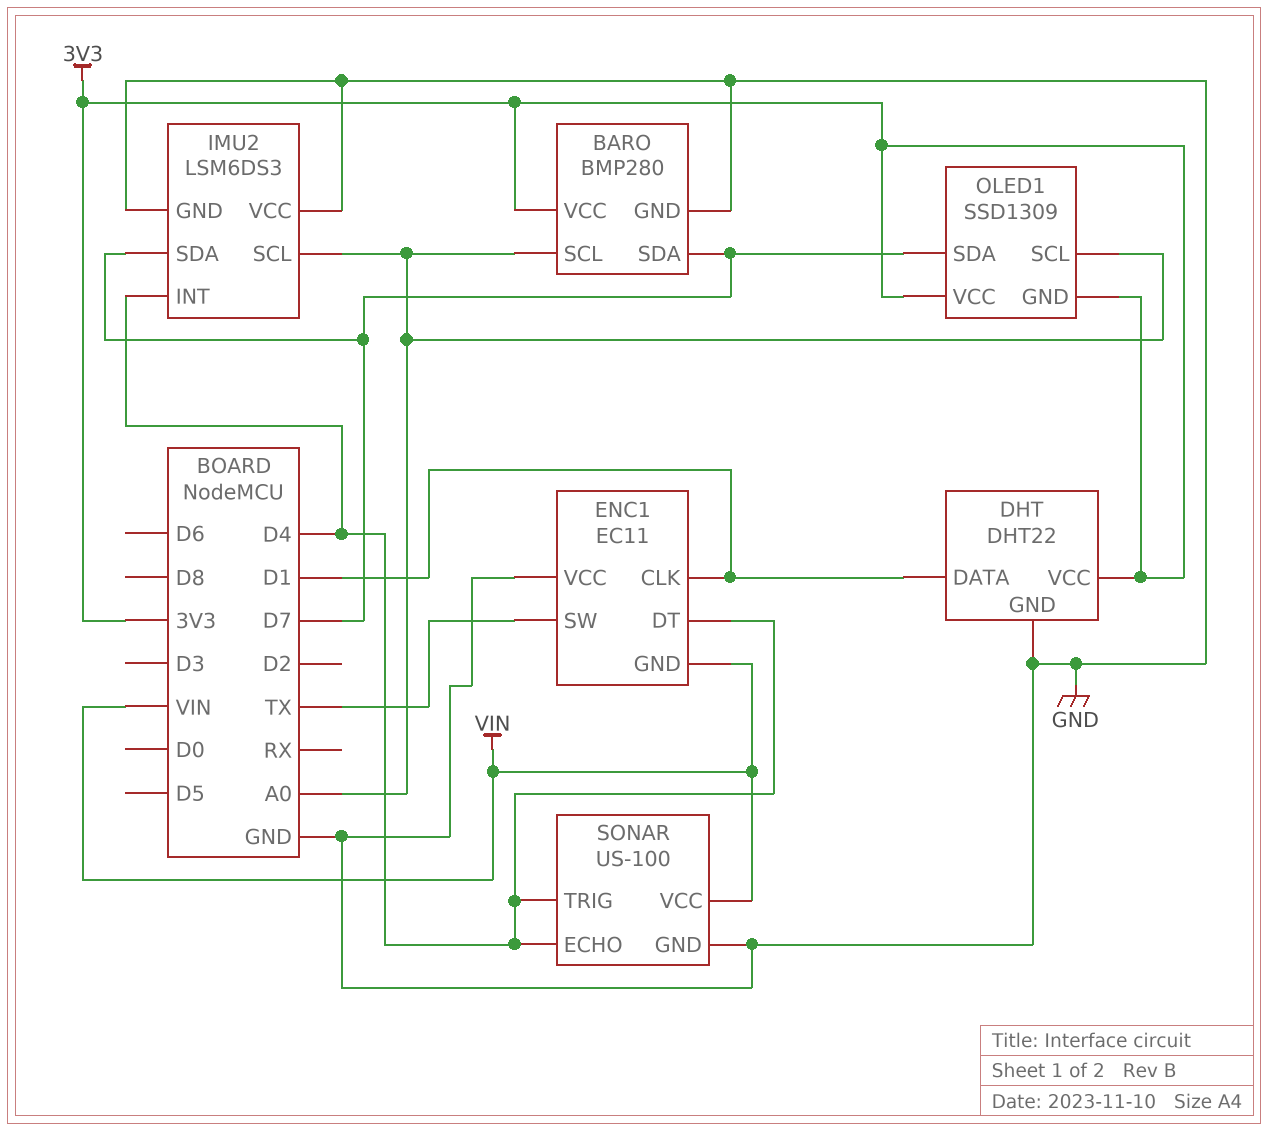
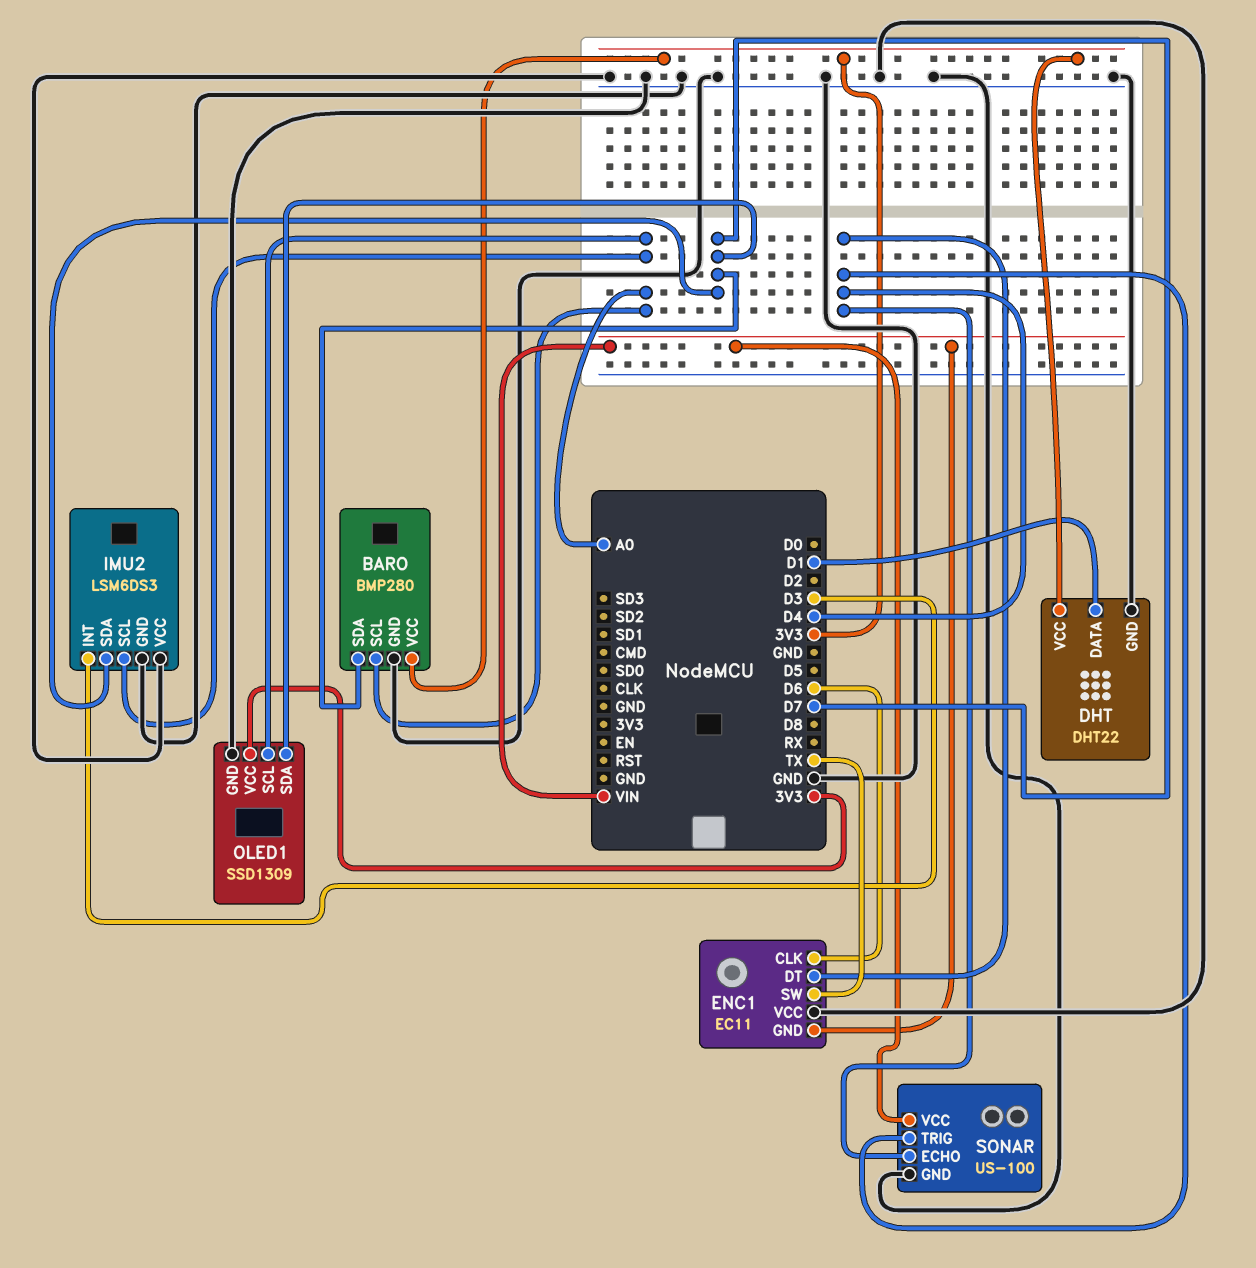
ENC1 pin CLK: D1 -> D6
IMU2 pin INT: D4 -> D3
OLED1 pin GND: 3V3 -> GND

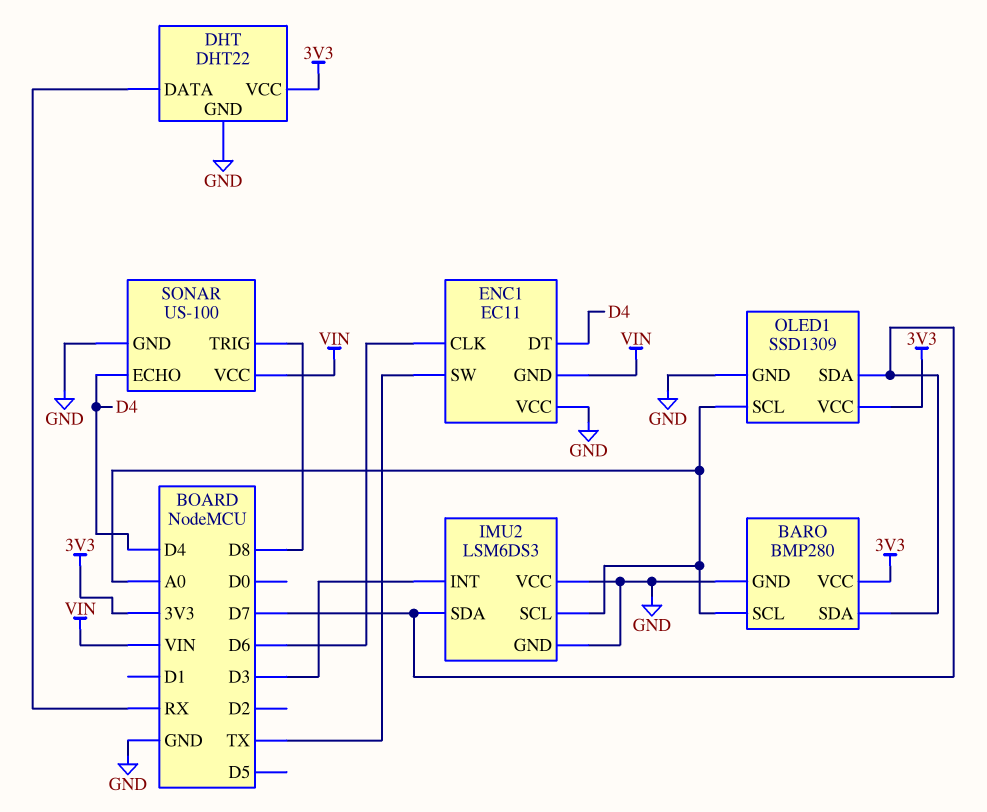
DHT pin DATA: D1 -> RX
SONAR pin TRIG: D4 -> D8

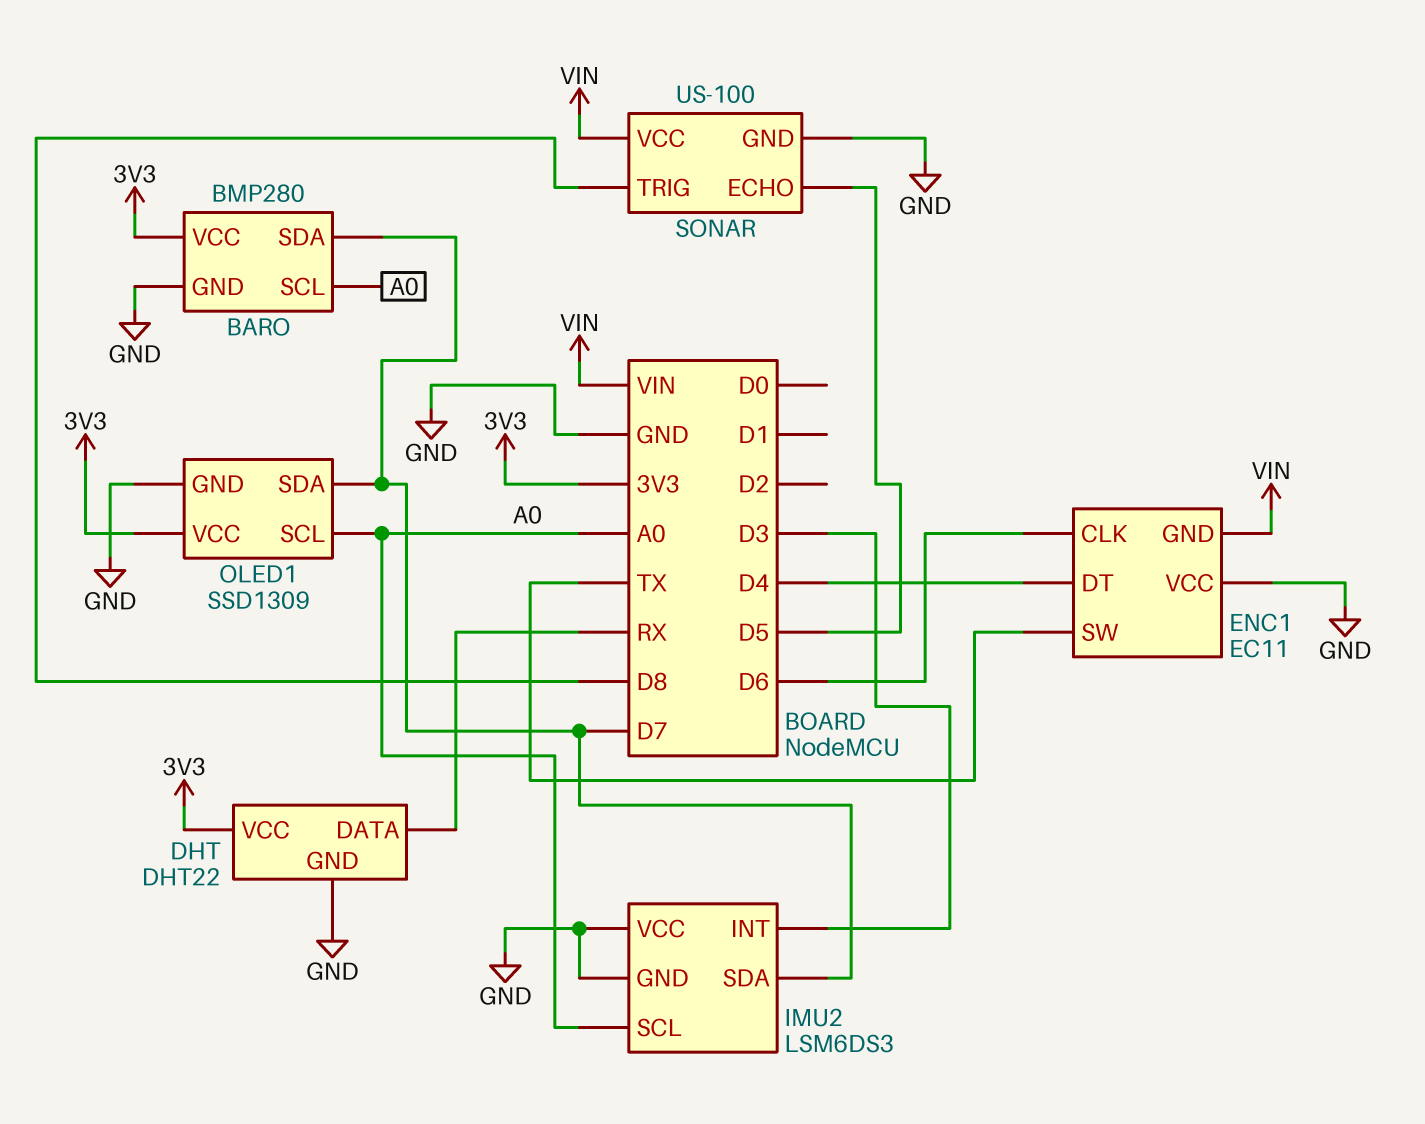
SONAR pin ECHO: D4 -> D5

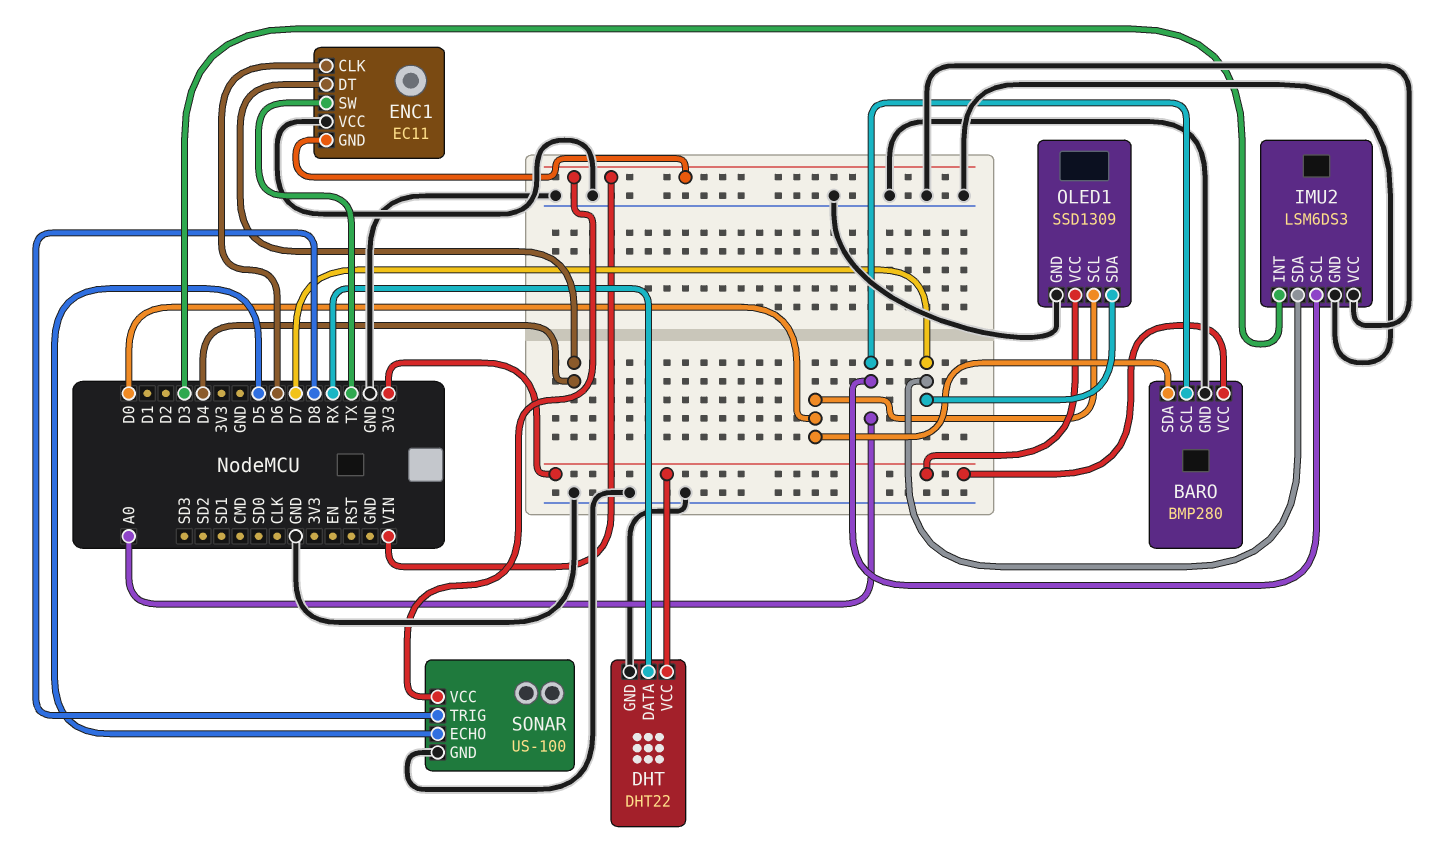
BARO pin SDA: D7 -> D0
OLED1 pin SCL: A0 -> D0

